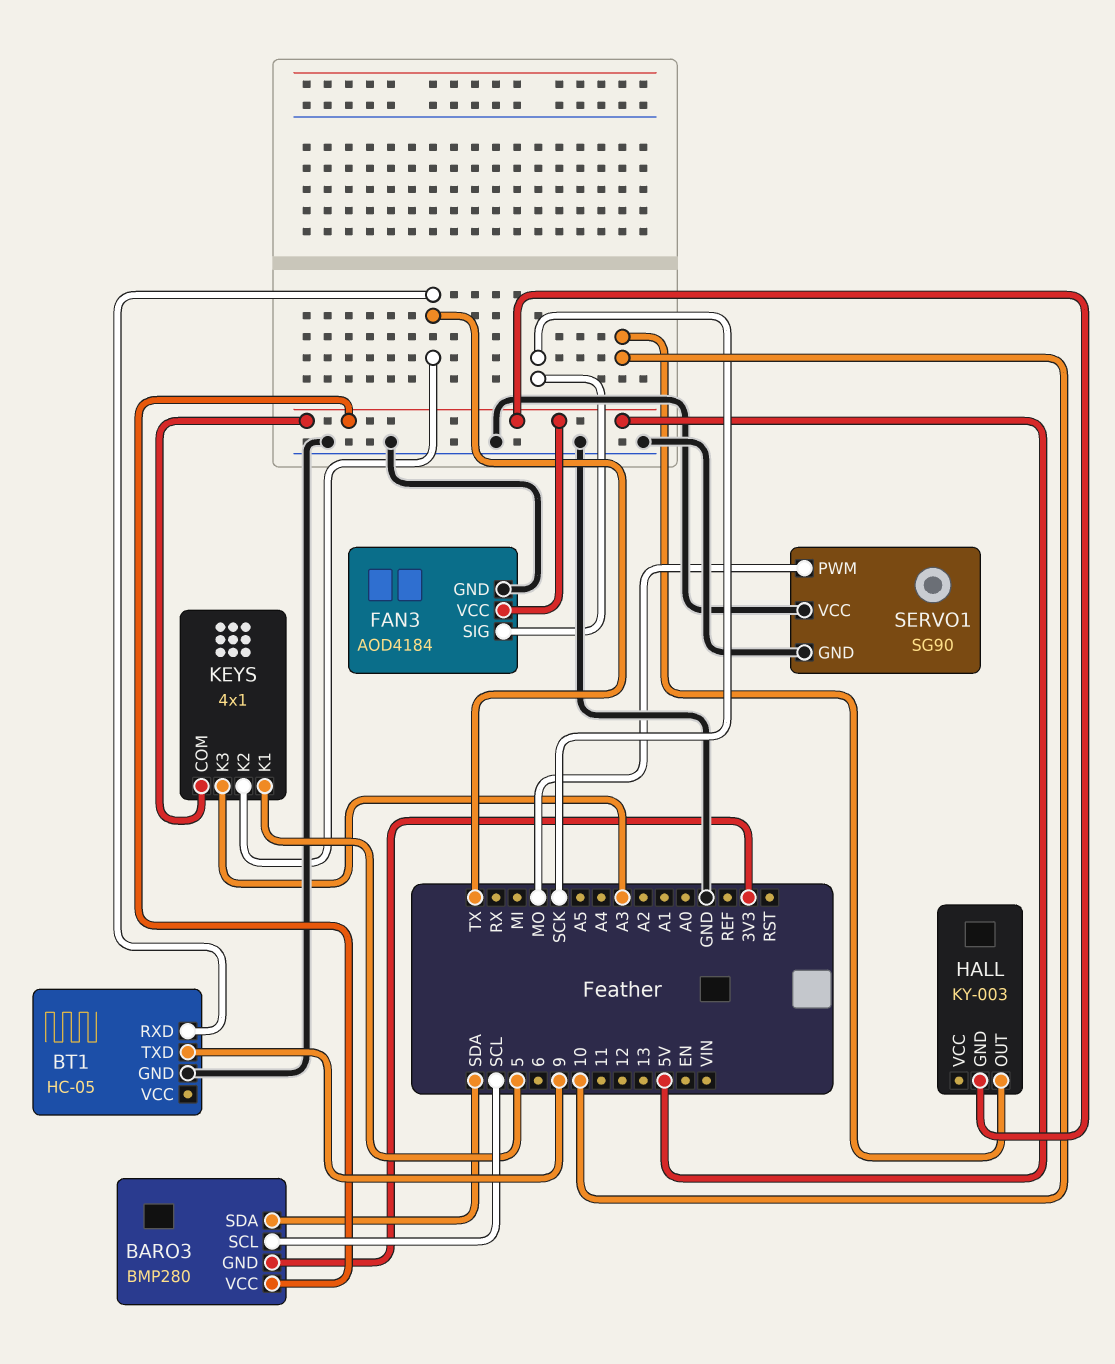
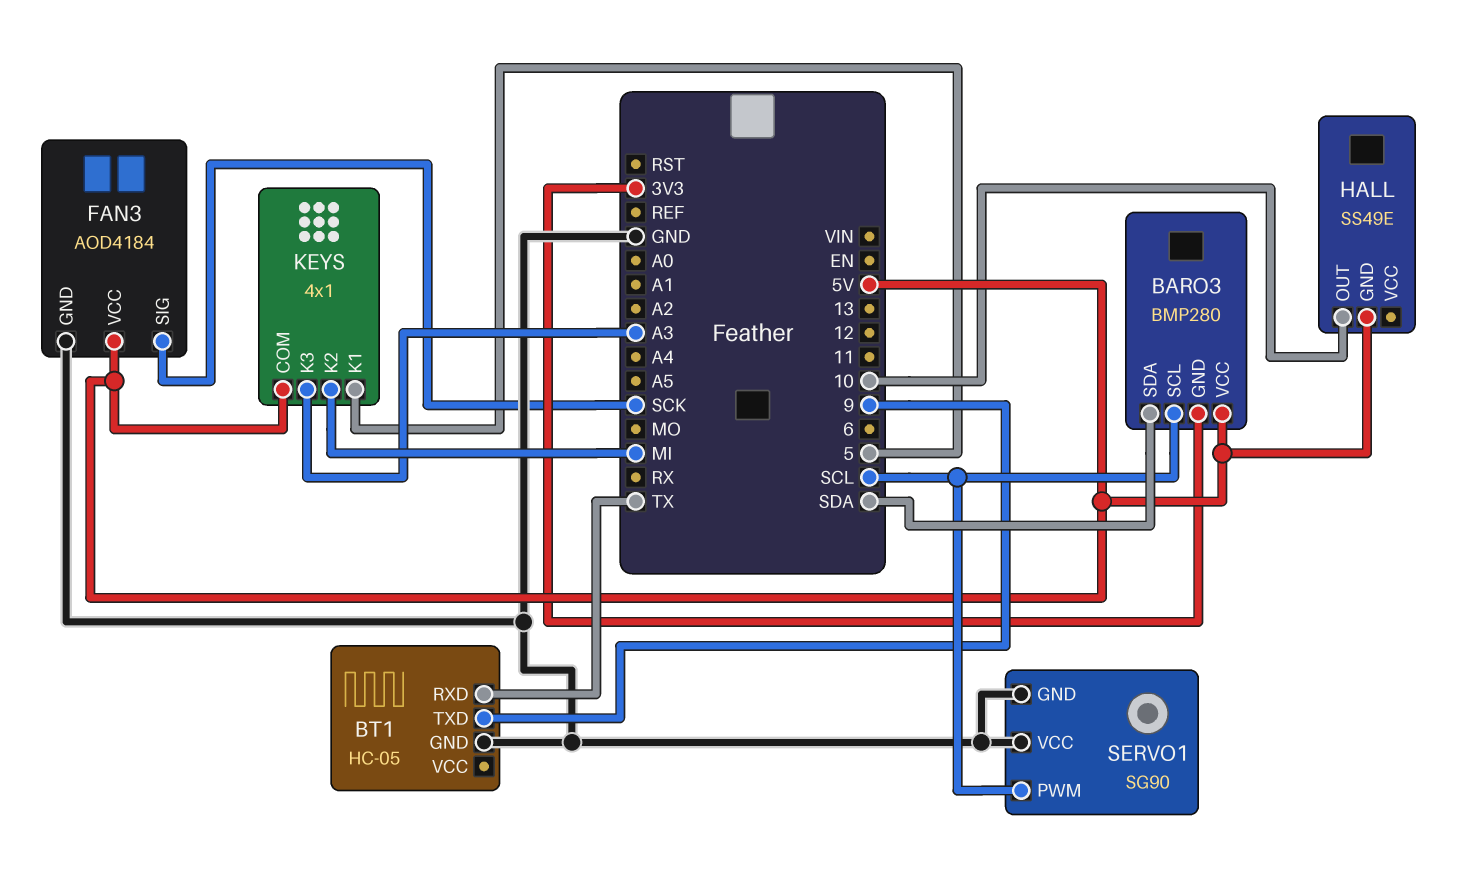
HALL: KY-003 -> SS49E
KEYS pin K2: TX -> MI
SERVO1 pin PWM: MO -> SCL

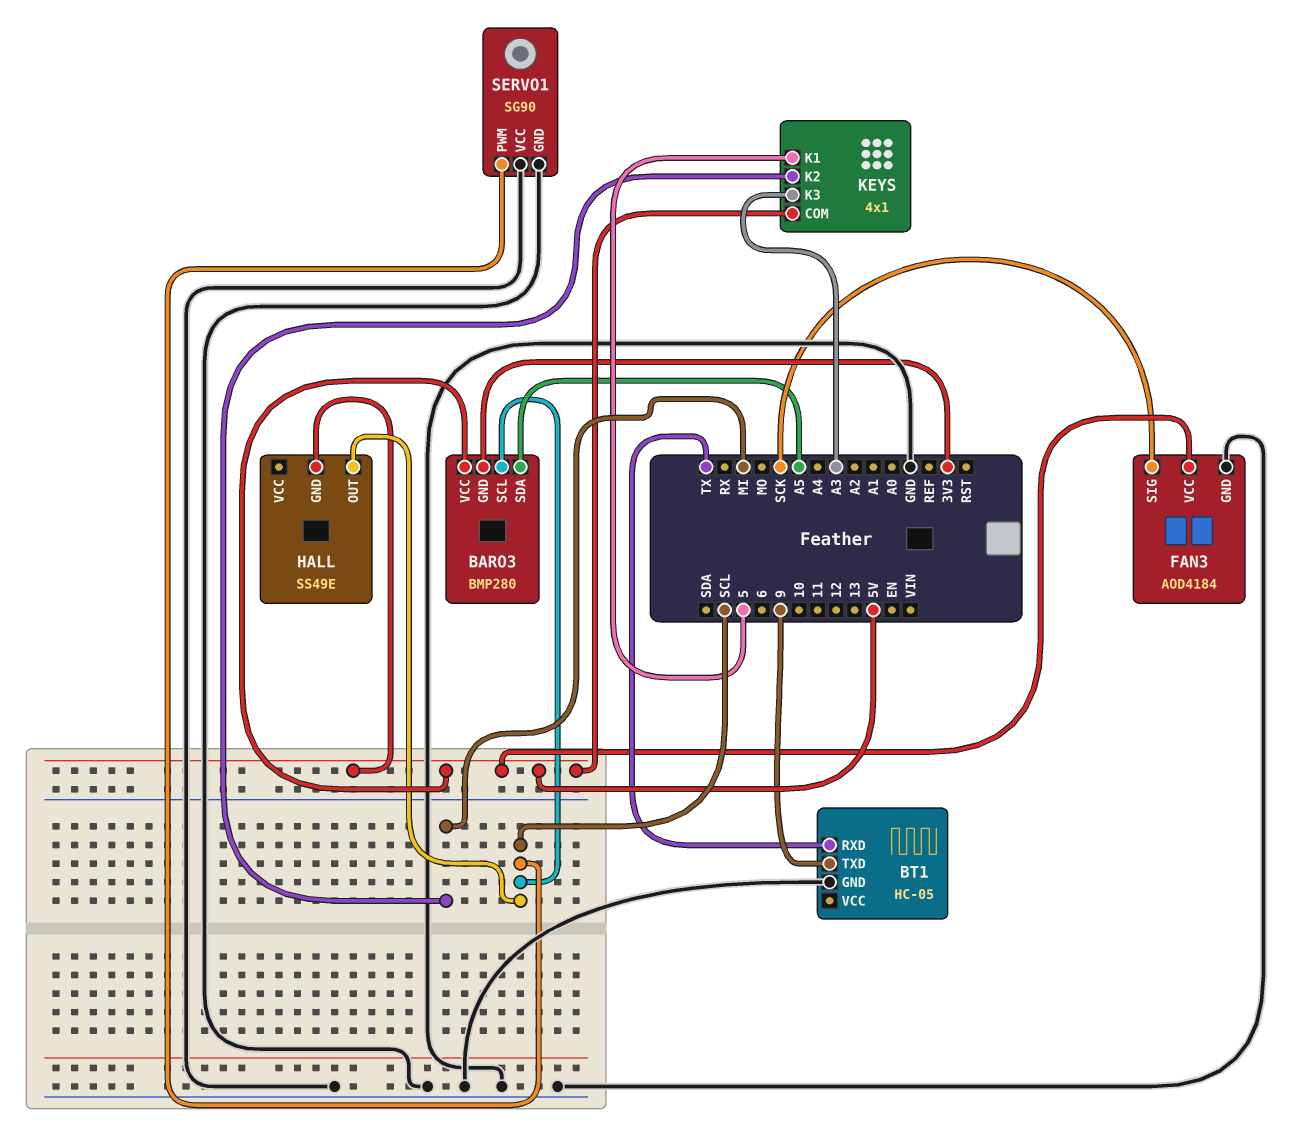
BARO3 pin SDA: SDA -> A5
HALL pin OUT: 10 -> SCL

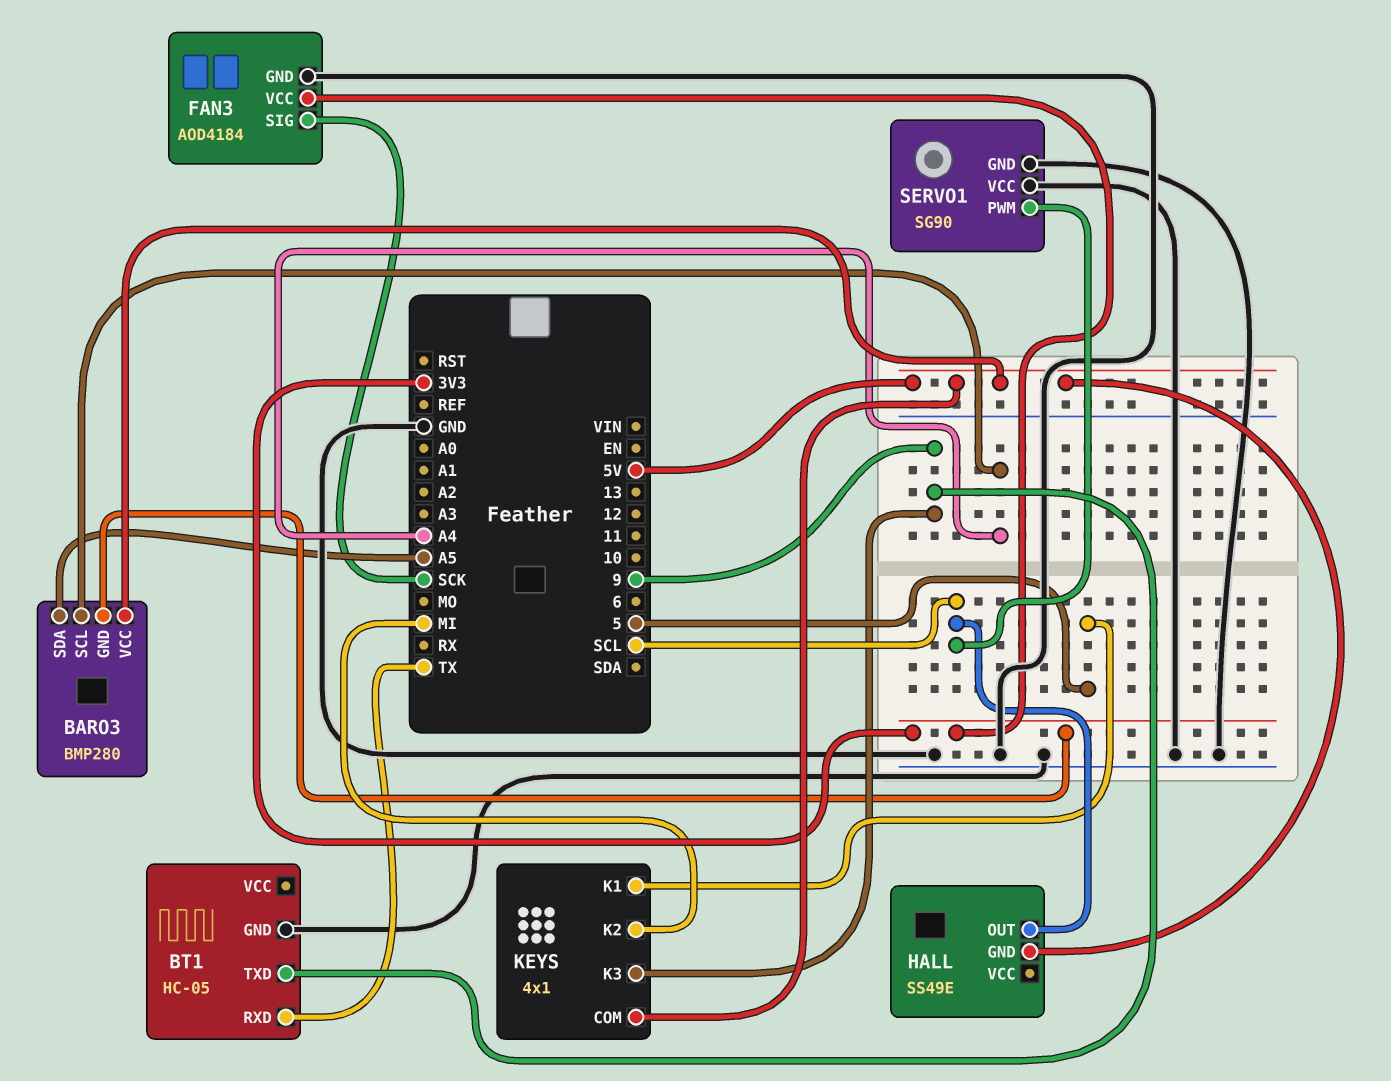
BARO3 pin SCL: SCL -> A4
FAN3 pin VCC: 5V -> 3V3
KEYS pin K3: A3 -> 9

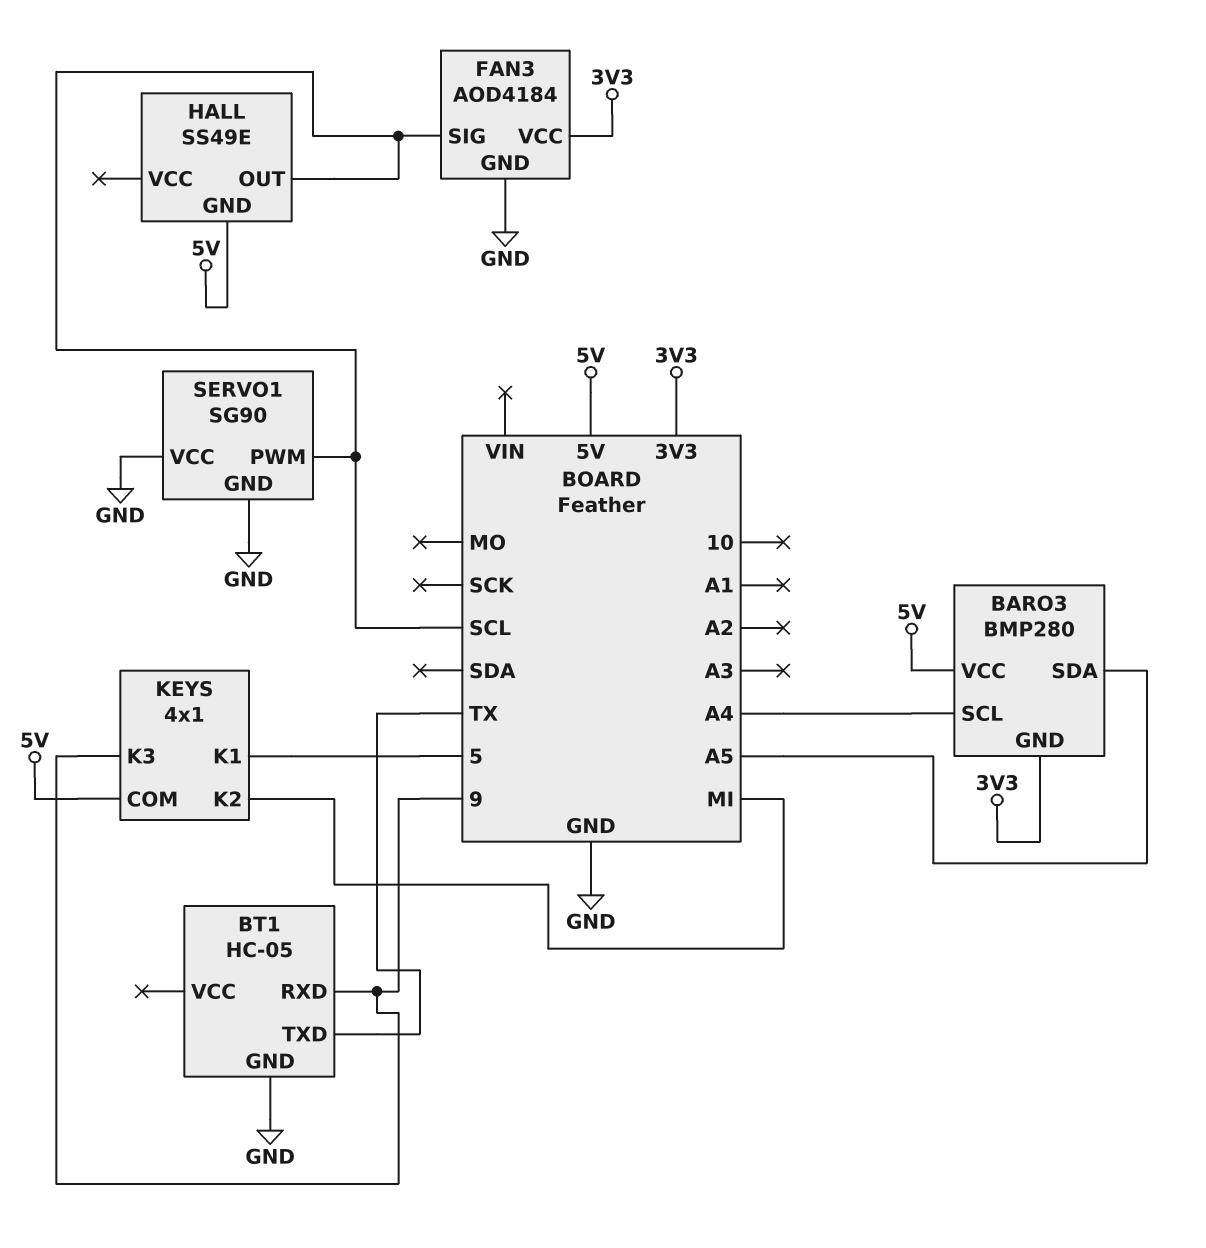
BT1 pin RXD: TX -> 9
BT1 pin TXD: 9 -> TX
FAN3 pin SIG: SCK -> SCL

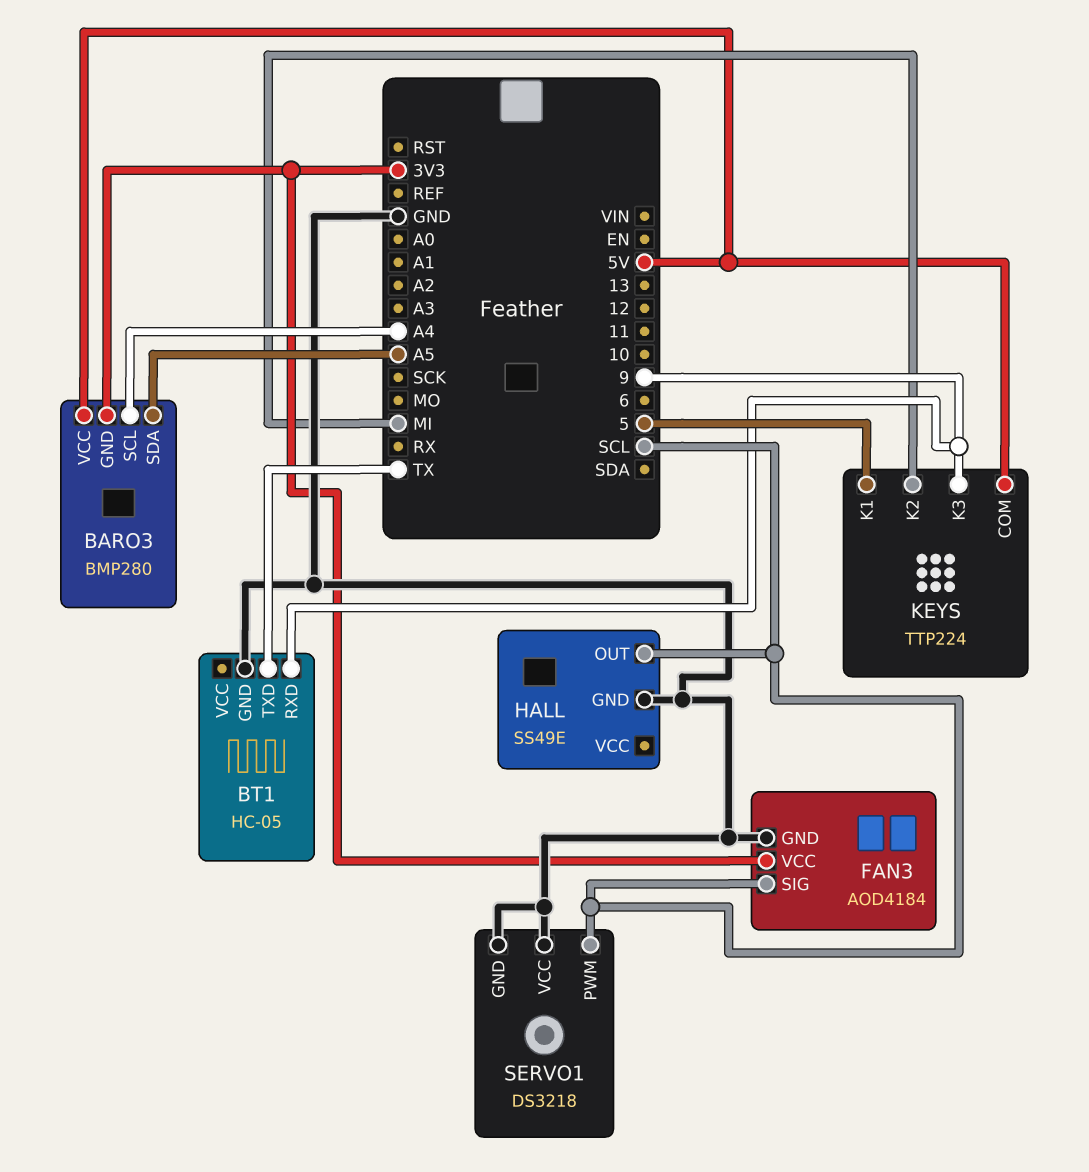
HALL pin GND: 5V -> GND
KEYS: 4x1 -> TTP224
SERVO1: SG90 -> DS3218

